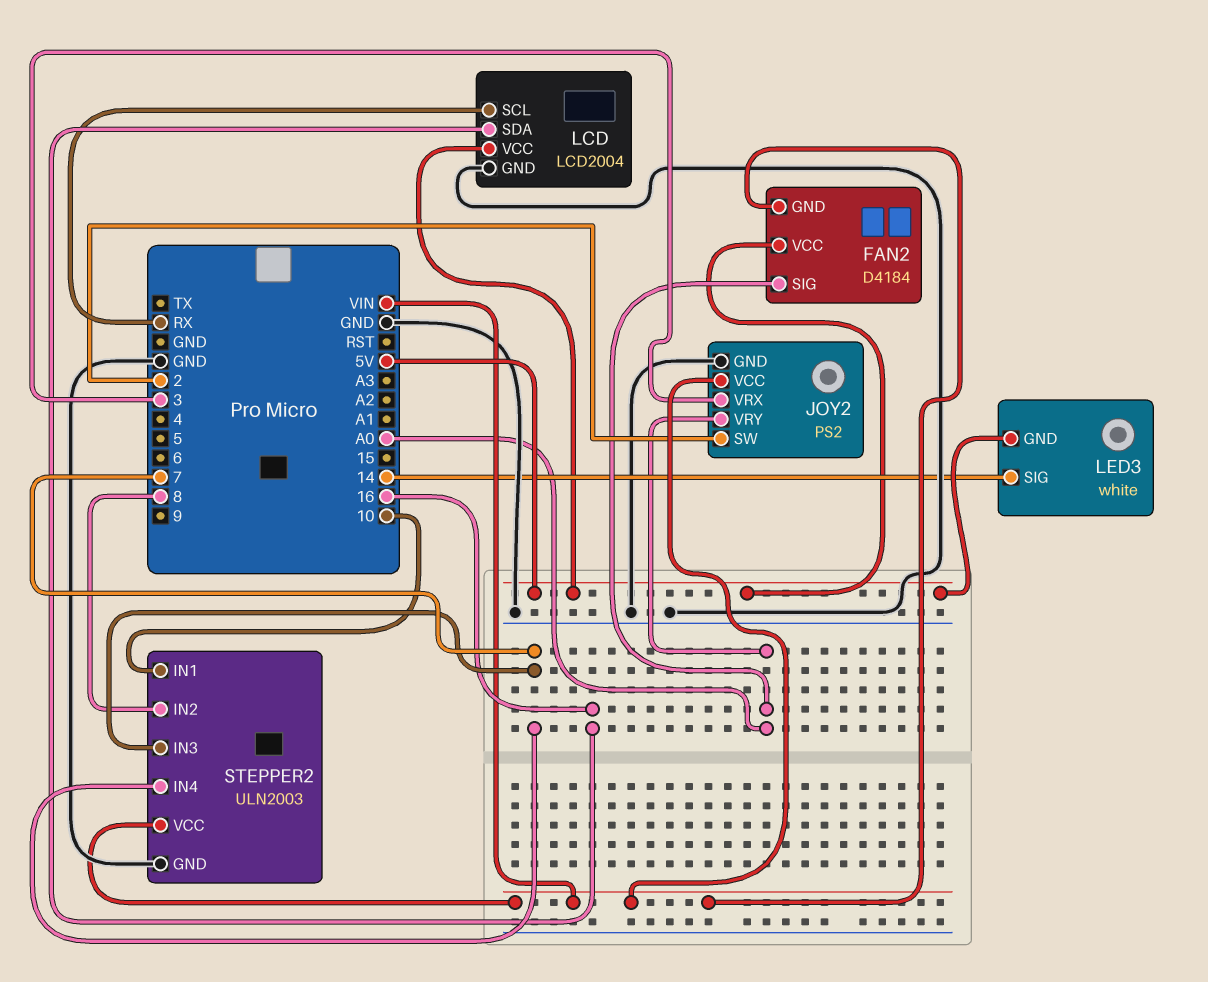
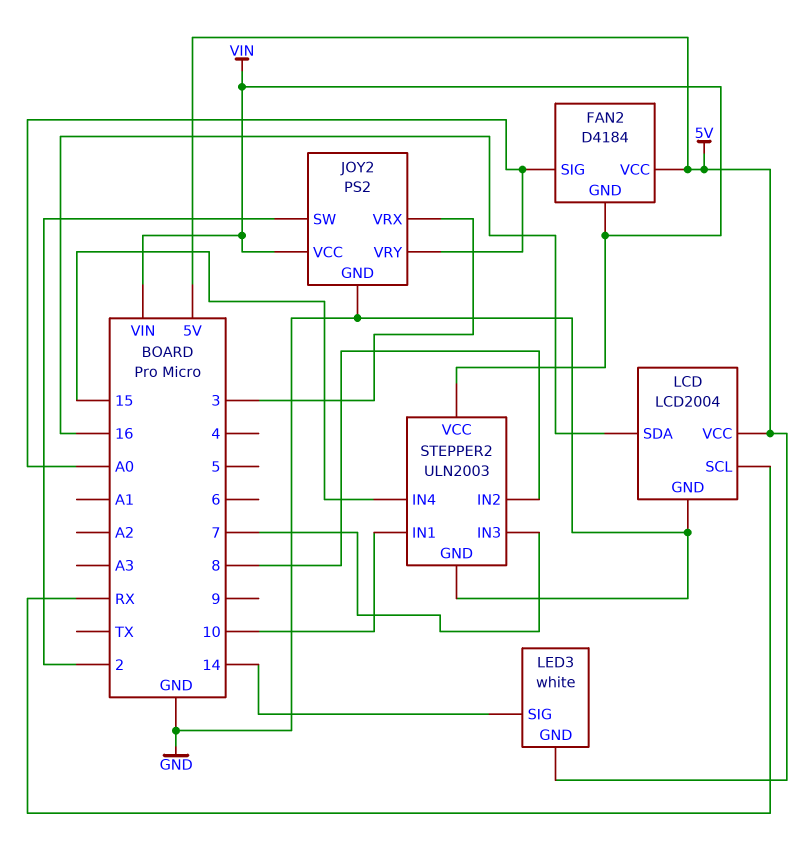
STEPPER2 pin IN4: 7 -> 15

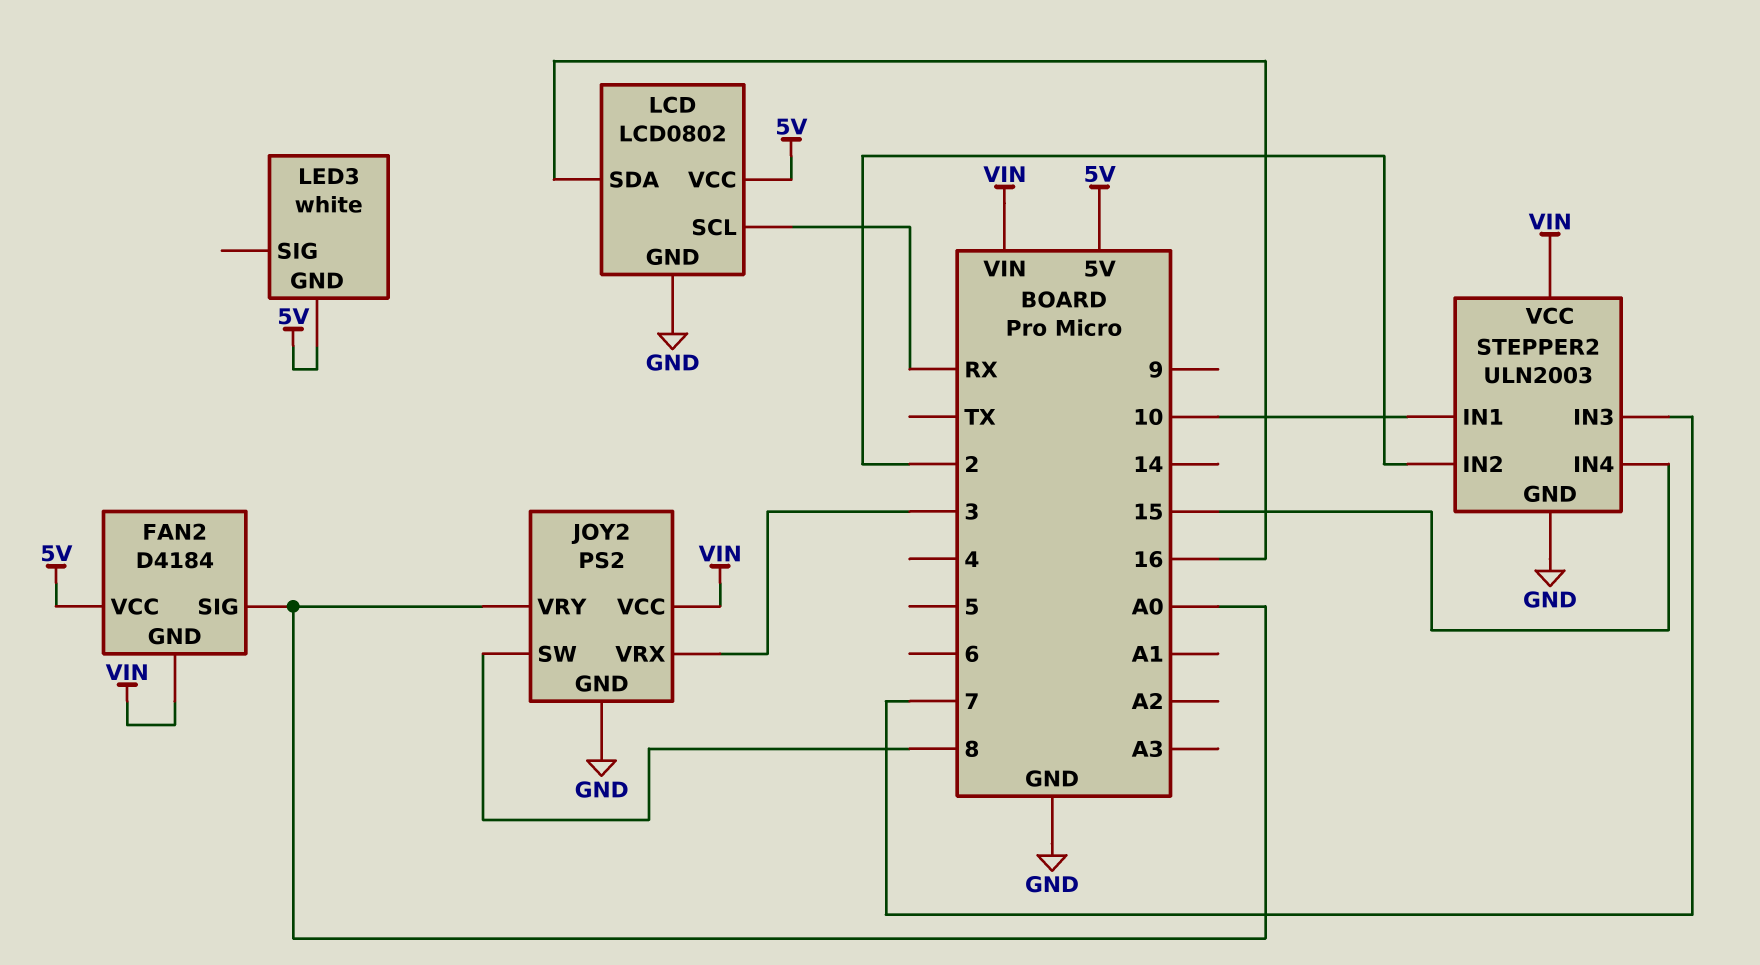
JOY2 pin SW: 2 -> 8
LCD: LCD2004 -> LCD0802
LED3 pin SIG: 14 -> none
STEPPER2 pin IN2: 8 -> 2

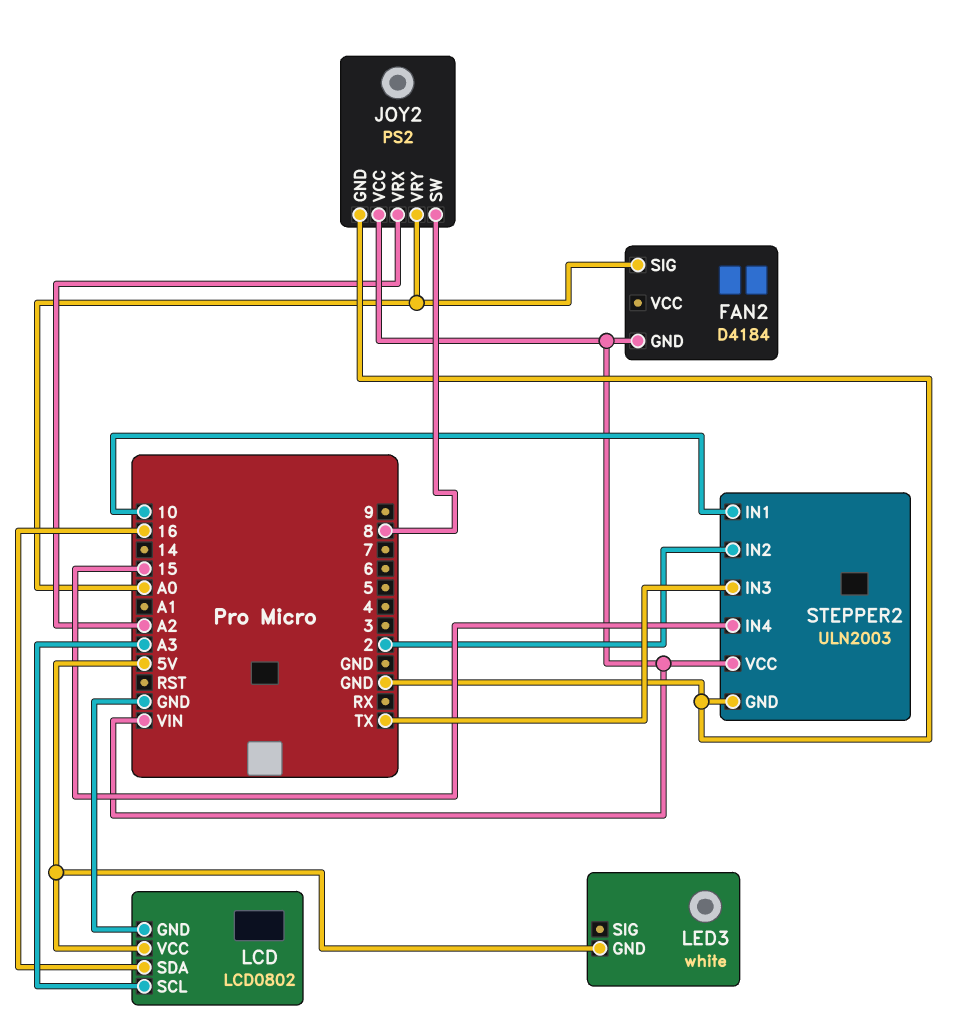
FAN2 pin VCC: 5V -> none
JOY2 pin VRX: 3 -> A2
LCD pin SCL: RX -> A3
STEPPER2 pin IN3: 7 -> TX

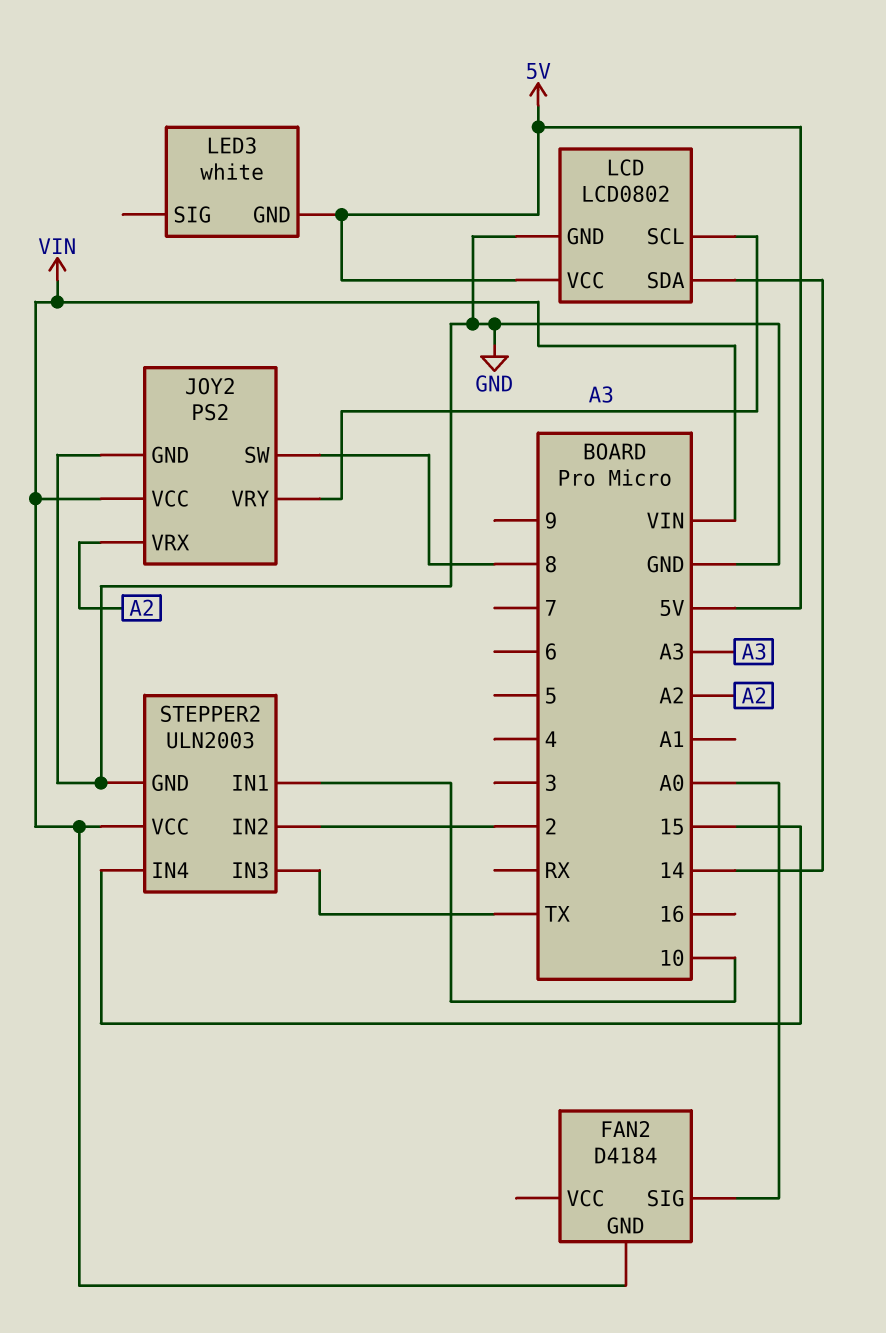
JOY2 pin VRY: A0 -> A3
LCD pin SDA: 16 -> 14

